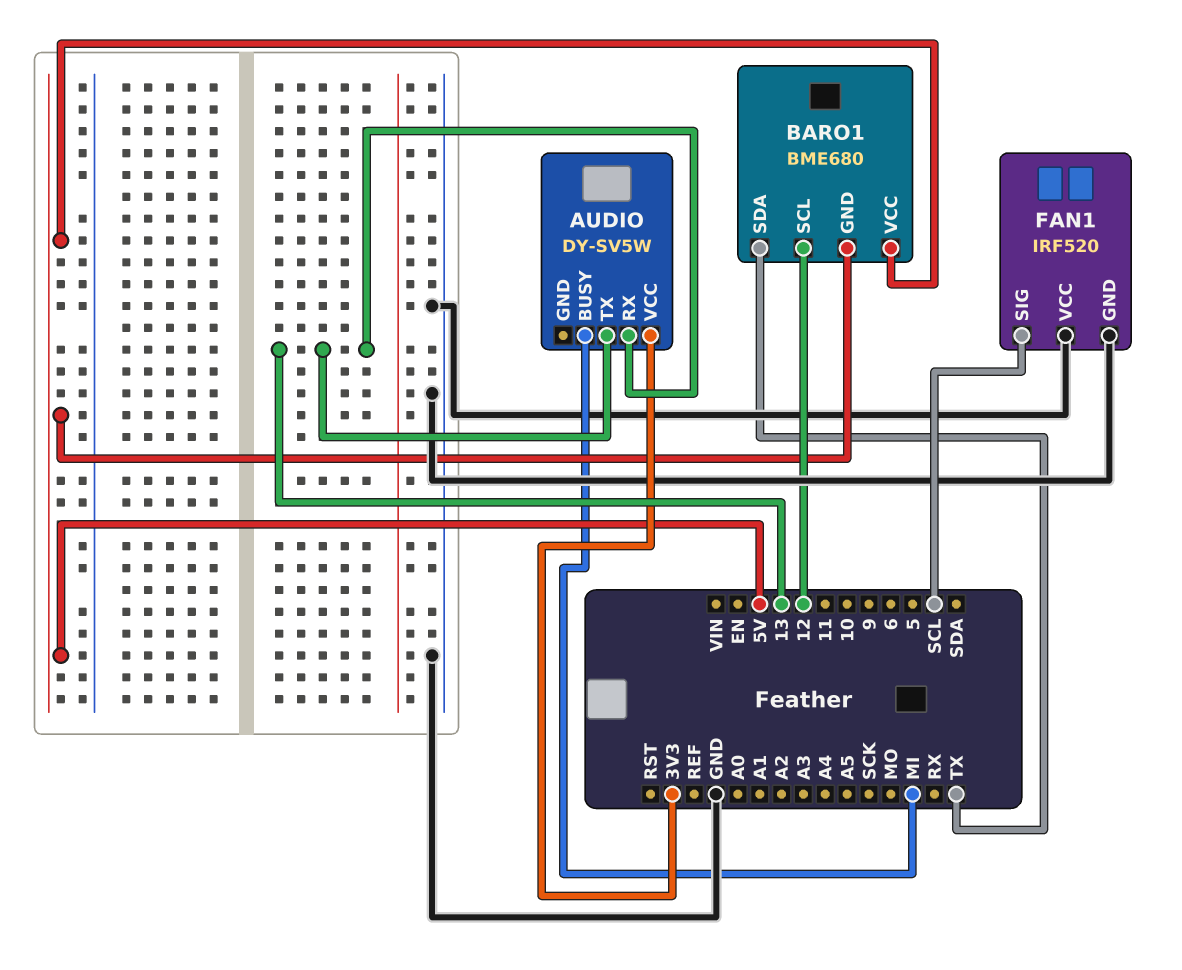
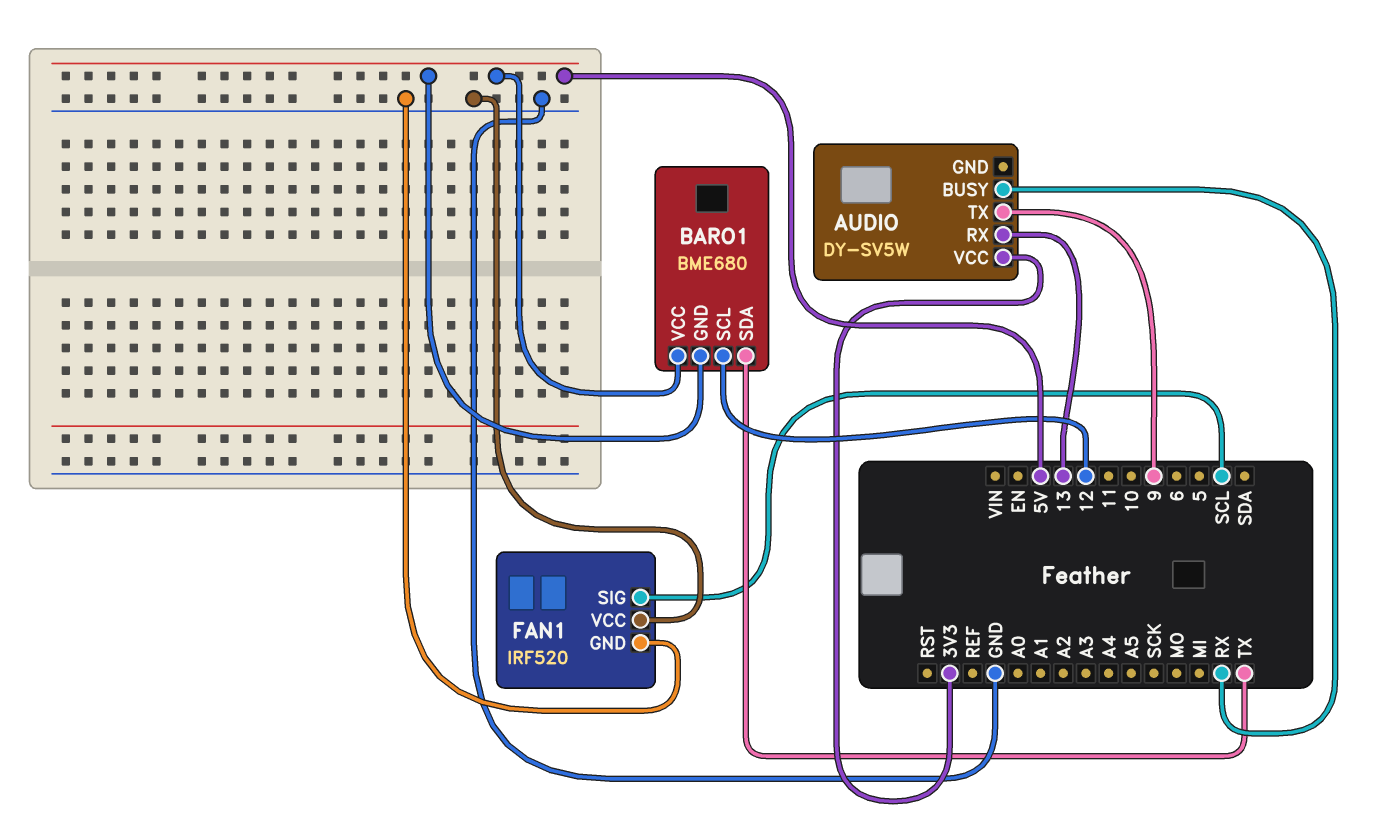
AUDIO pin BUSY: MI -> RX
AUDIO pin TX: 13 -> 9

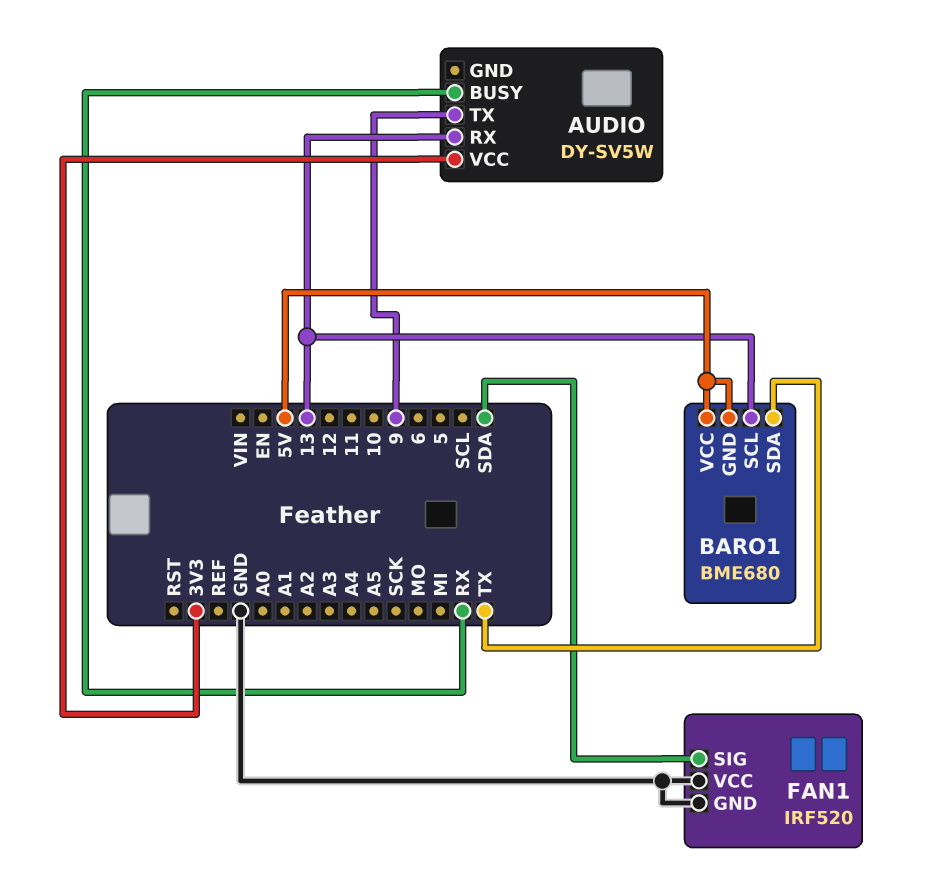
BARO1 pin SCL: 12 -> 13
FAN1 pin SIG: SCL -> SDA

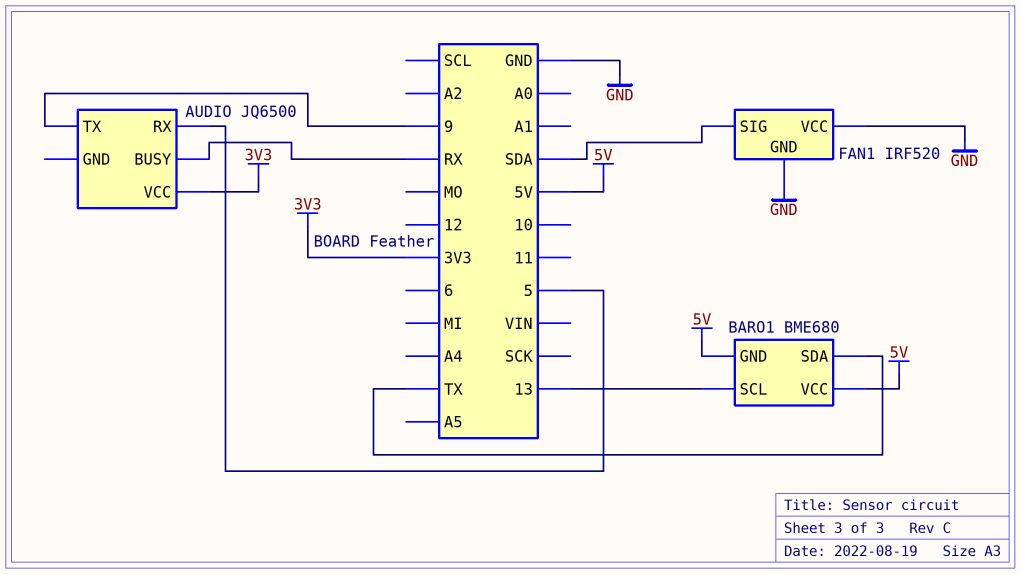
AUDIO: DY-SV5W -> JQ6500
AUDIO pin RX: 13 -> 5

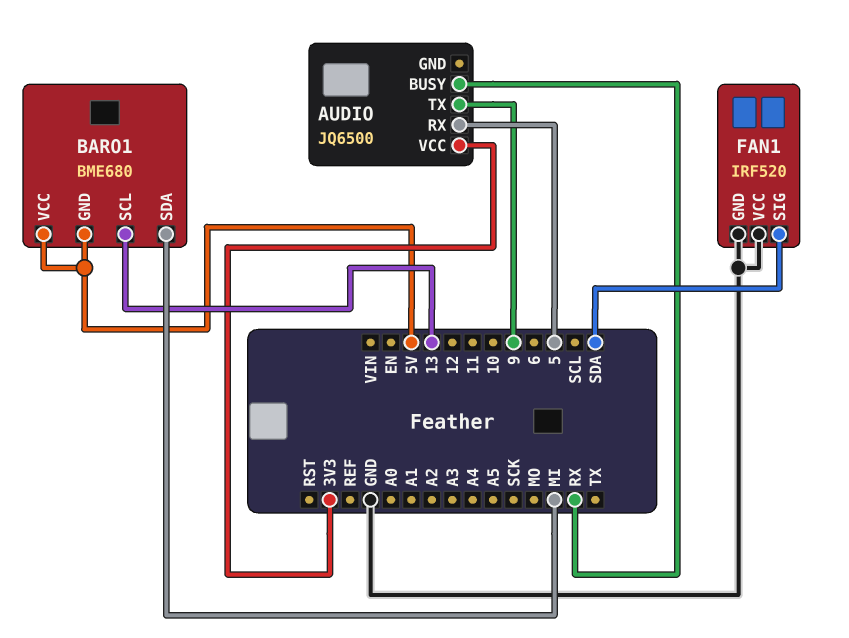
BARO1 pin SDA: TX -> MI

